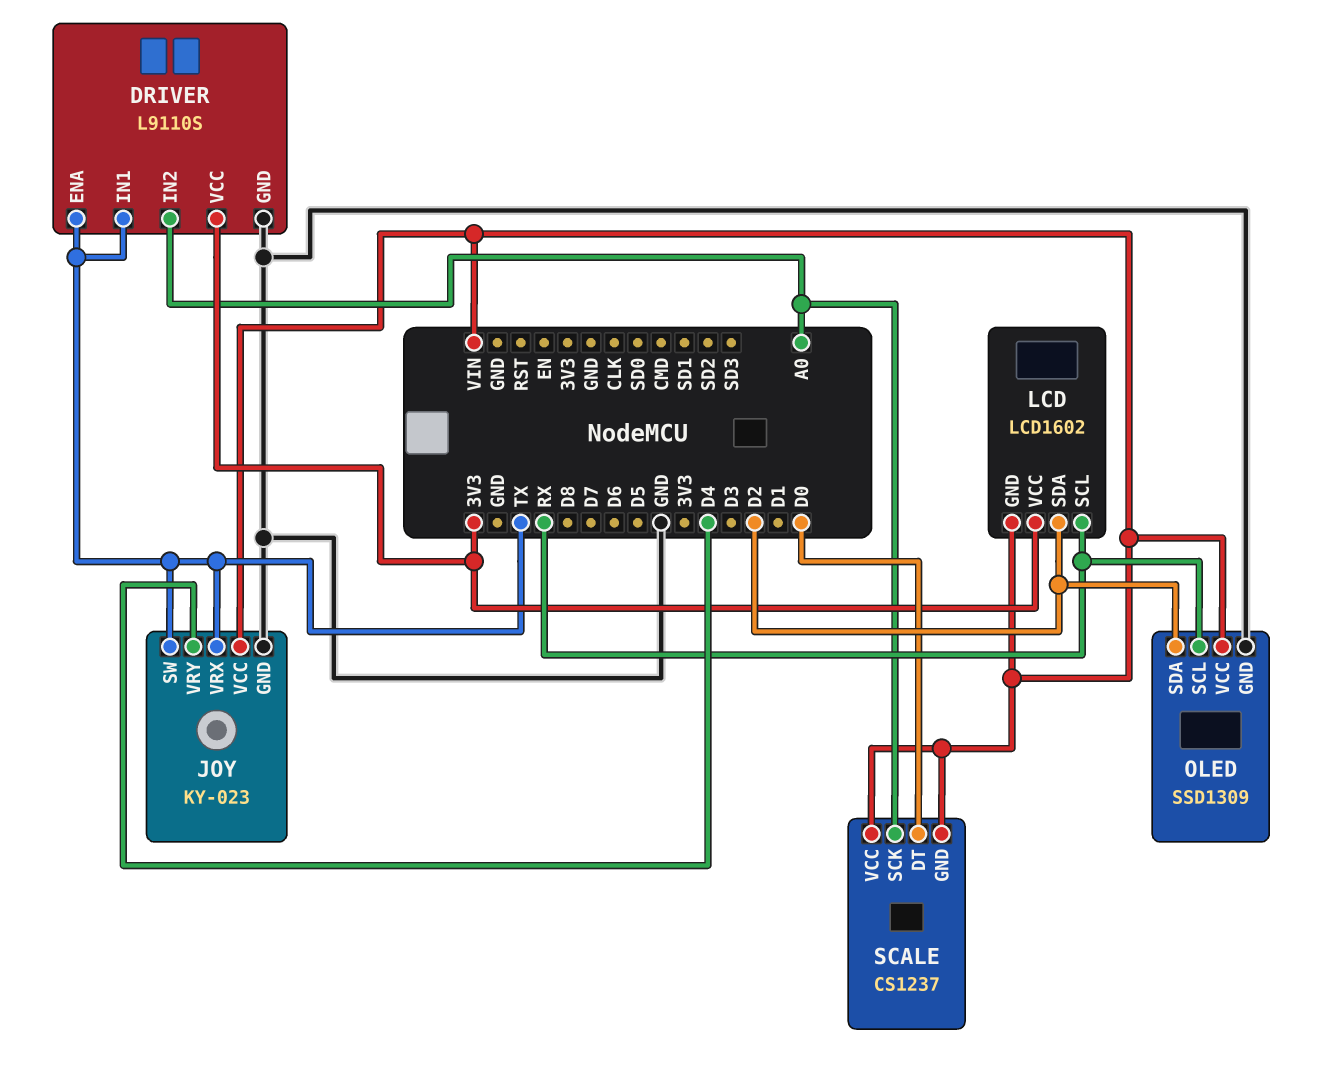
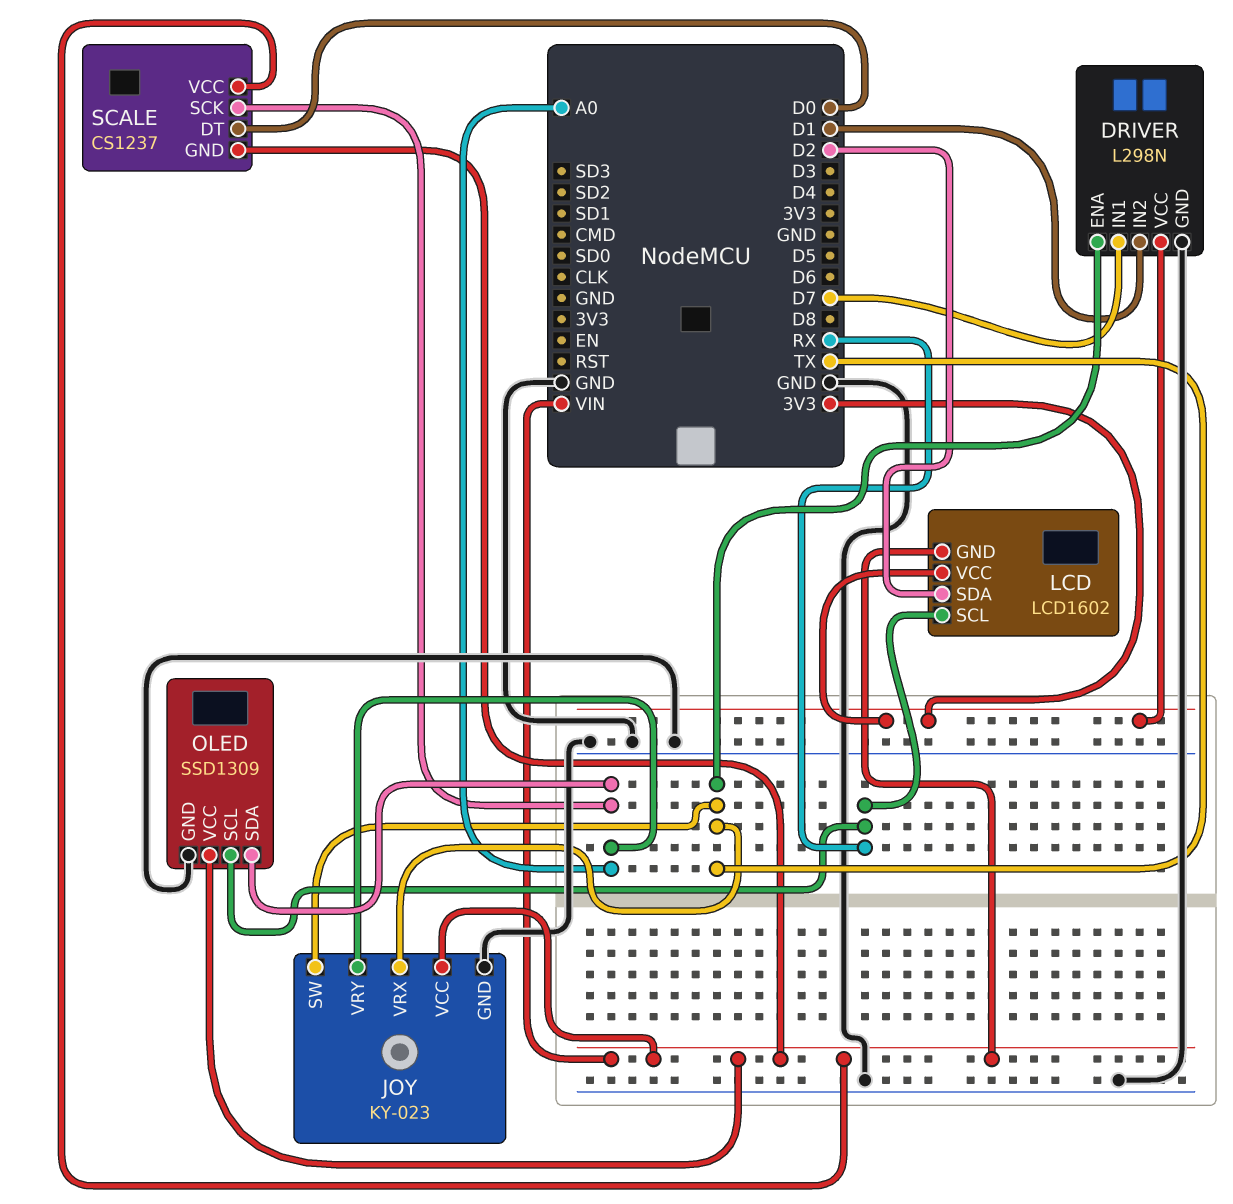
DRIVER: L9110S -> L298N
DRIVER pin IN1: TX -> D7
DRIVER pin IN2: A0 -> D1
JOY pin VRY: D4 -> A0
OLED pin SDA: D2 -> A0

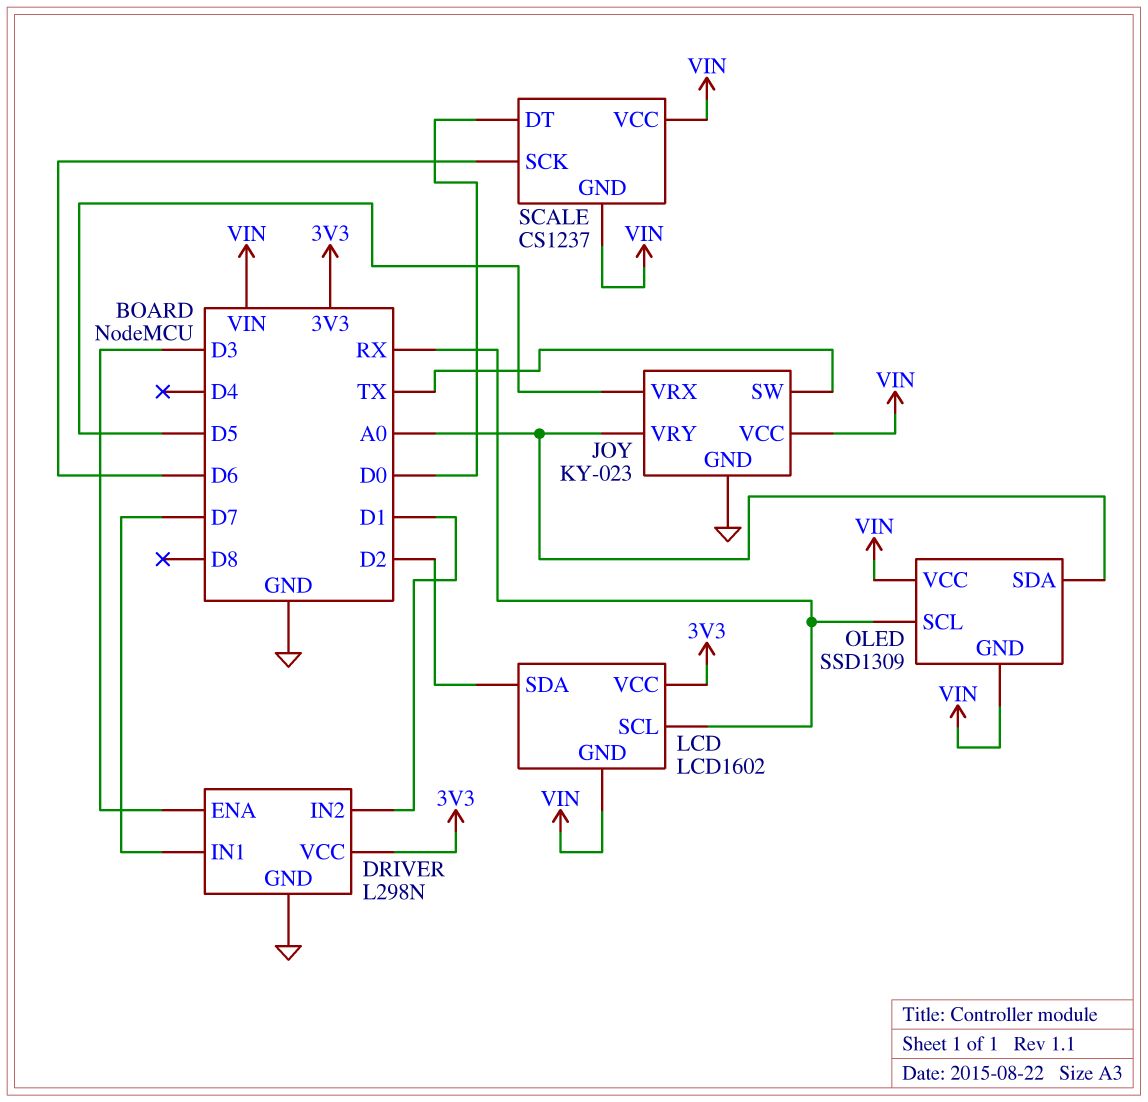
DRIVER pin ENA: TX -> D3
JOY pin VRX: TX -> D5
OLED pin GND: GND -> VIN
SCALE pin SCK: A0 -> D6

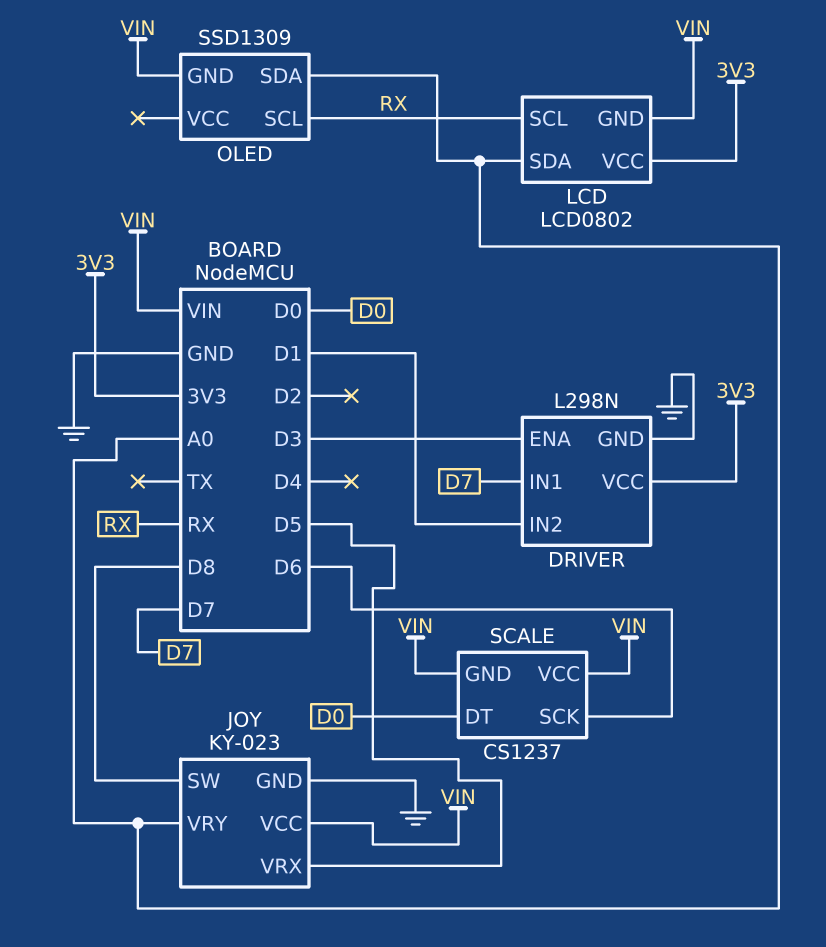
JOY pin SW: TX -> D8
LCD: LCD1602 -> LCD0802
LCD pin SDA: D2 -> A0
OLED pin VCC: VIN -> none

